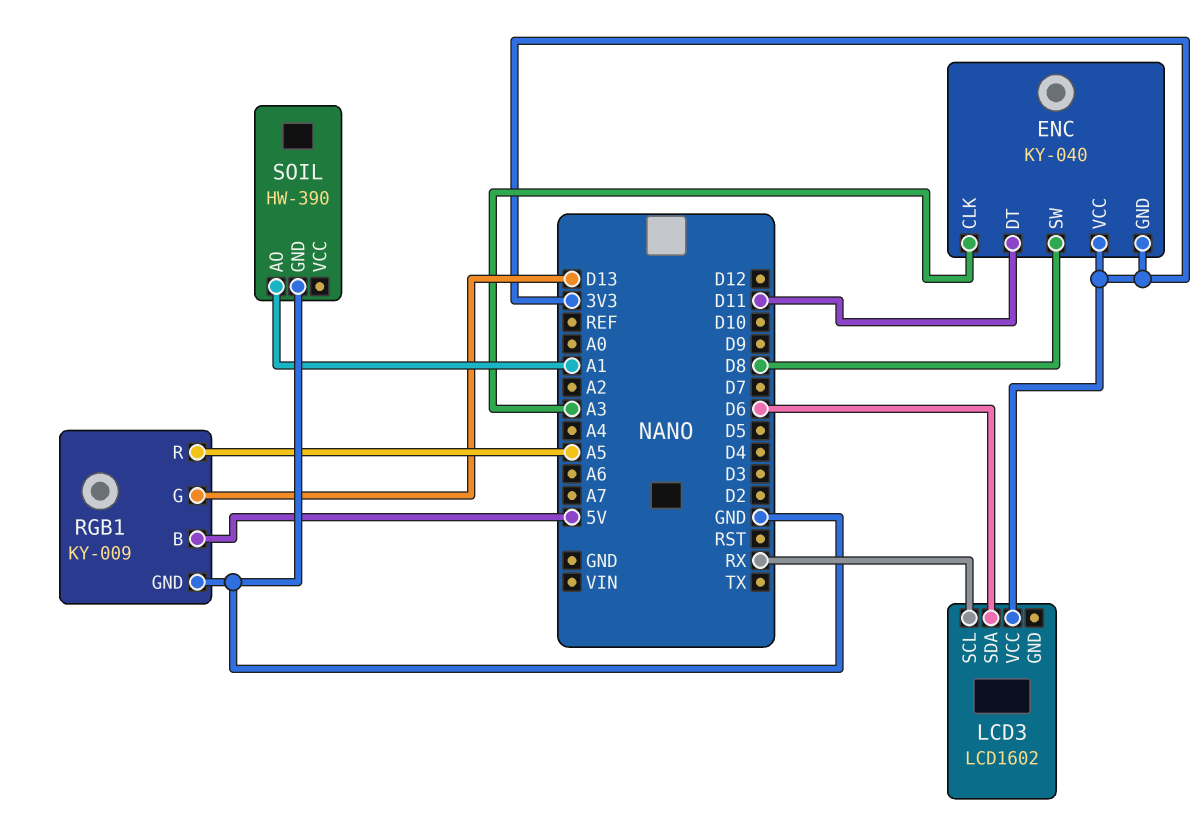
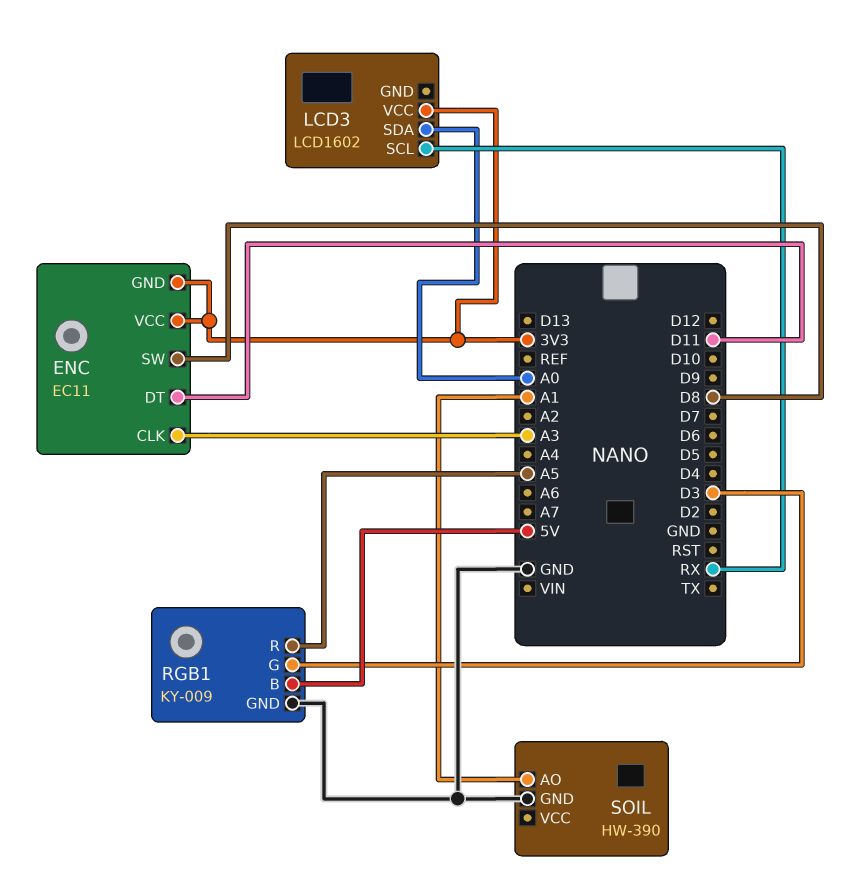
ENC: KY-040 -> EC11
LCD3 pin SDA: D6 -> A0
RGB1 pin G: D13 -> D3

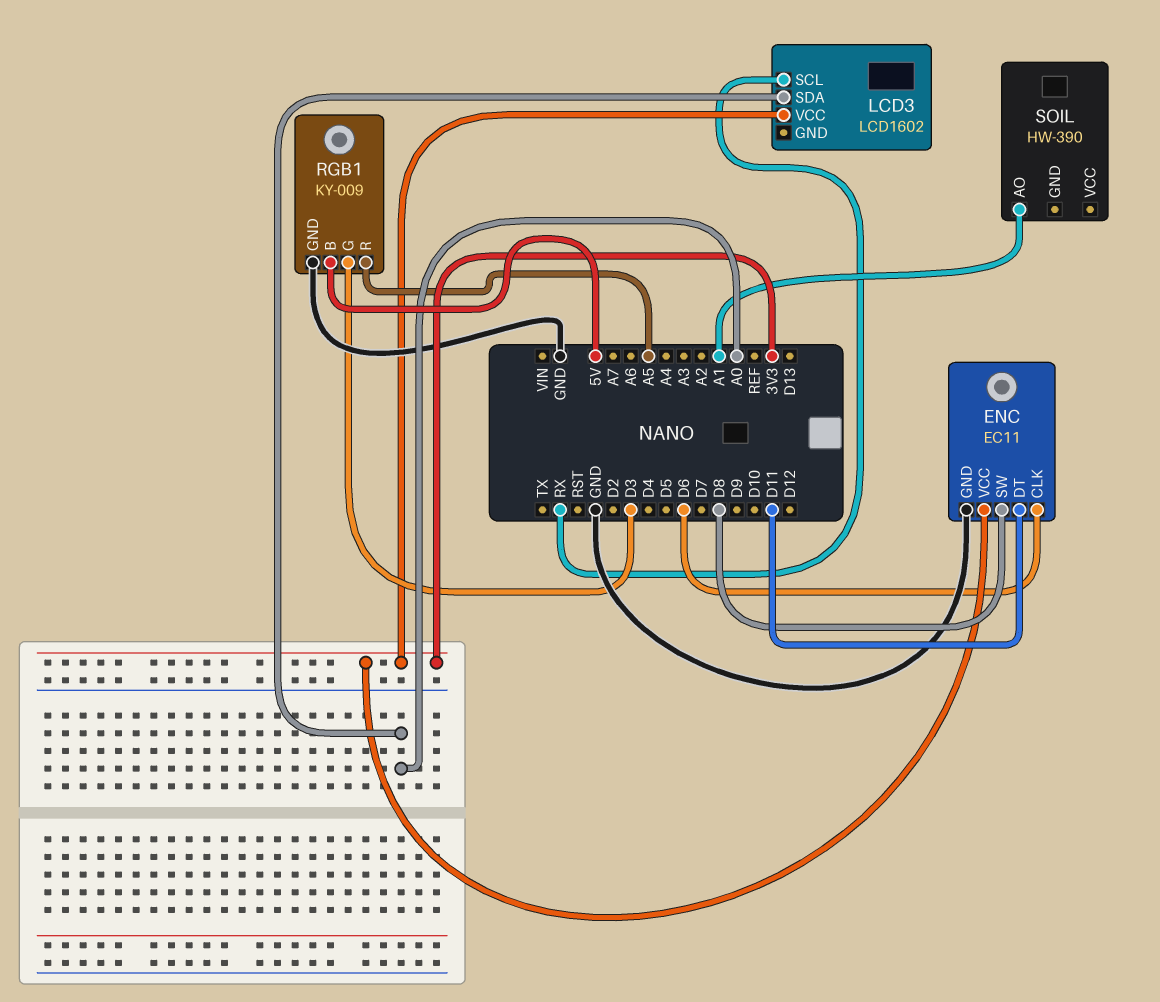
ENC pin CLK: A3 -> D6
ENC pin GND: 3V3 -> GND
SOIL pin GND: GND -> none

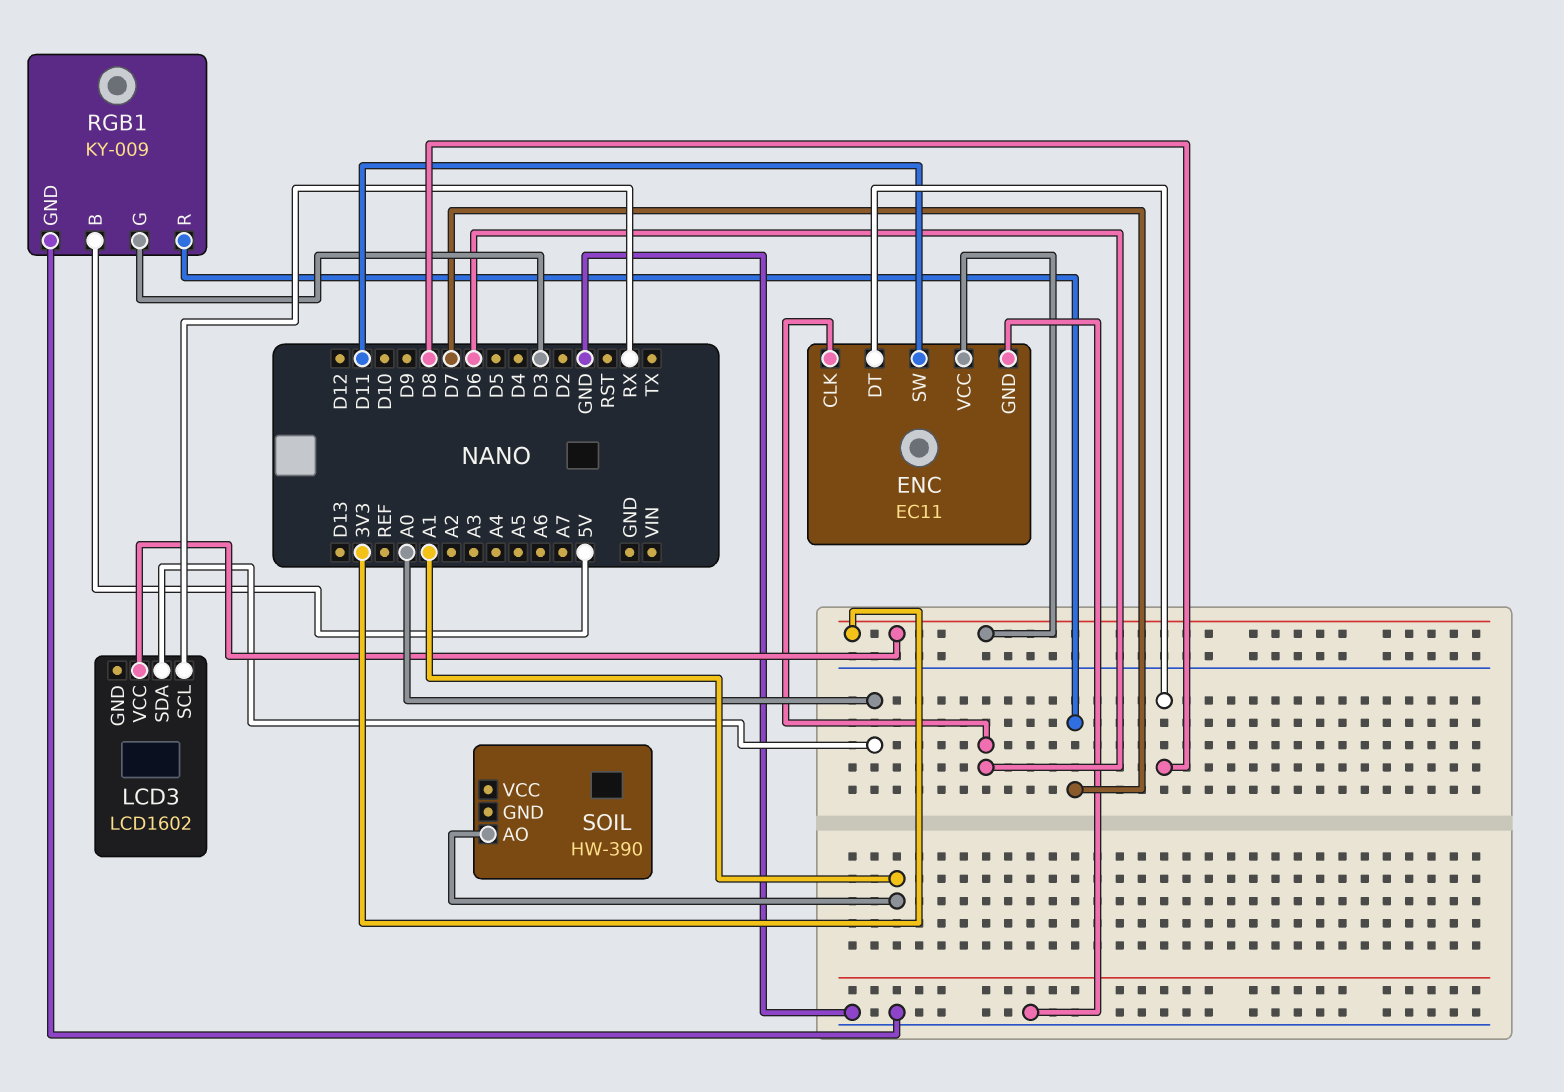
ENC pin DT: D11 -> D8
ENC pin SW: D8 -> D11
RGB1 pin R: A5 -> D7

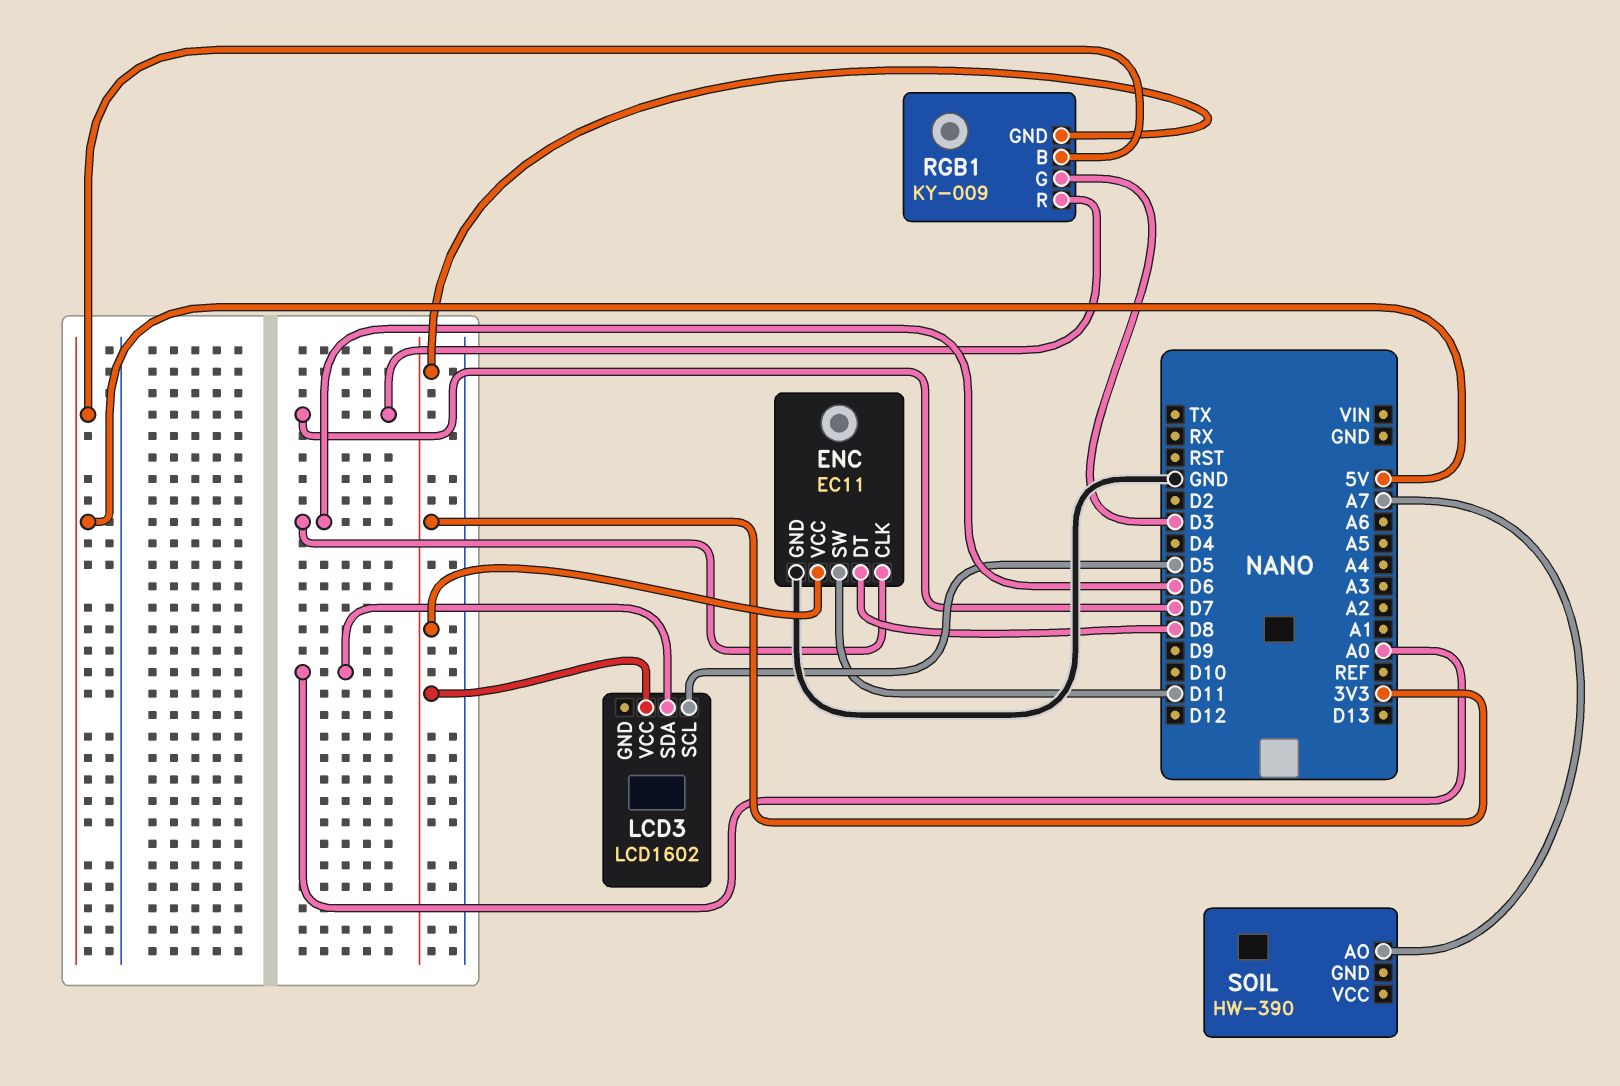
LCD3 pin SCL: RX -> D5
RGB1 pin GND: GND -> 3V3
SOIL pin AO: A1 -> A7

